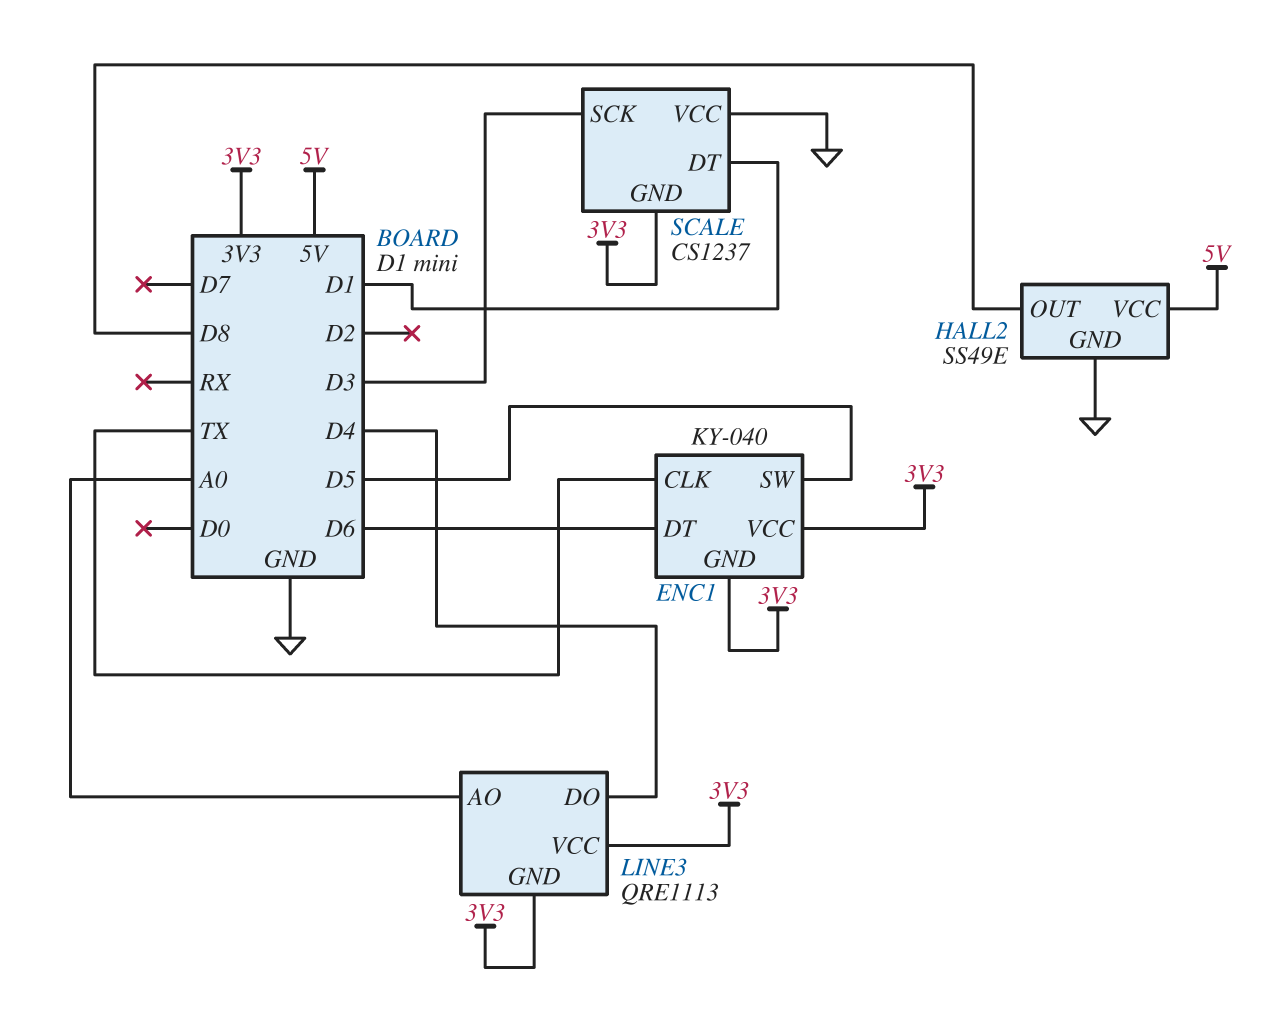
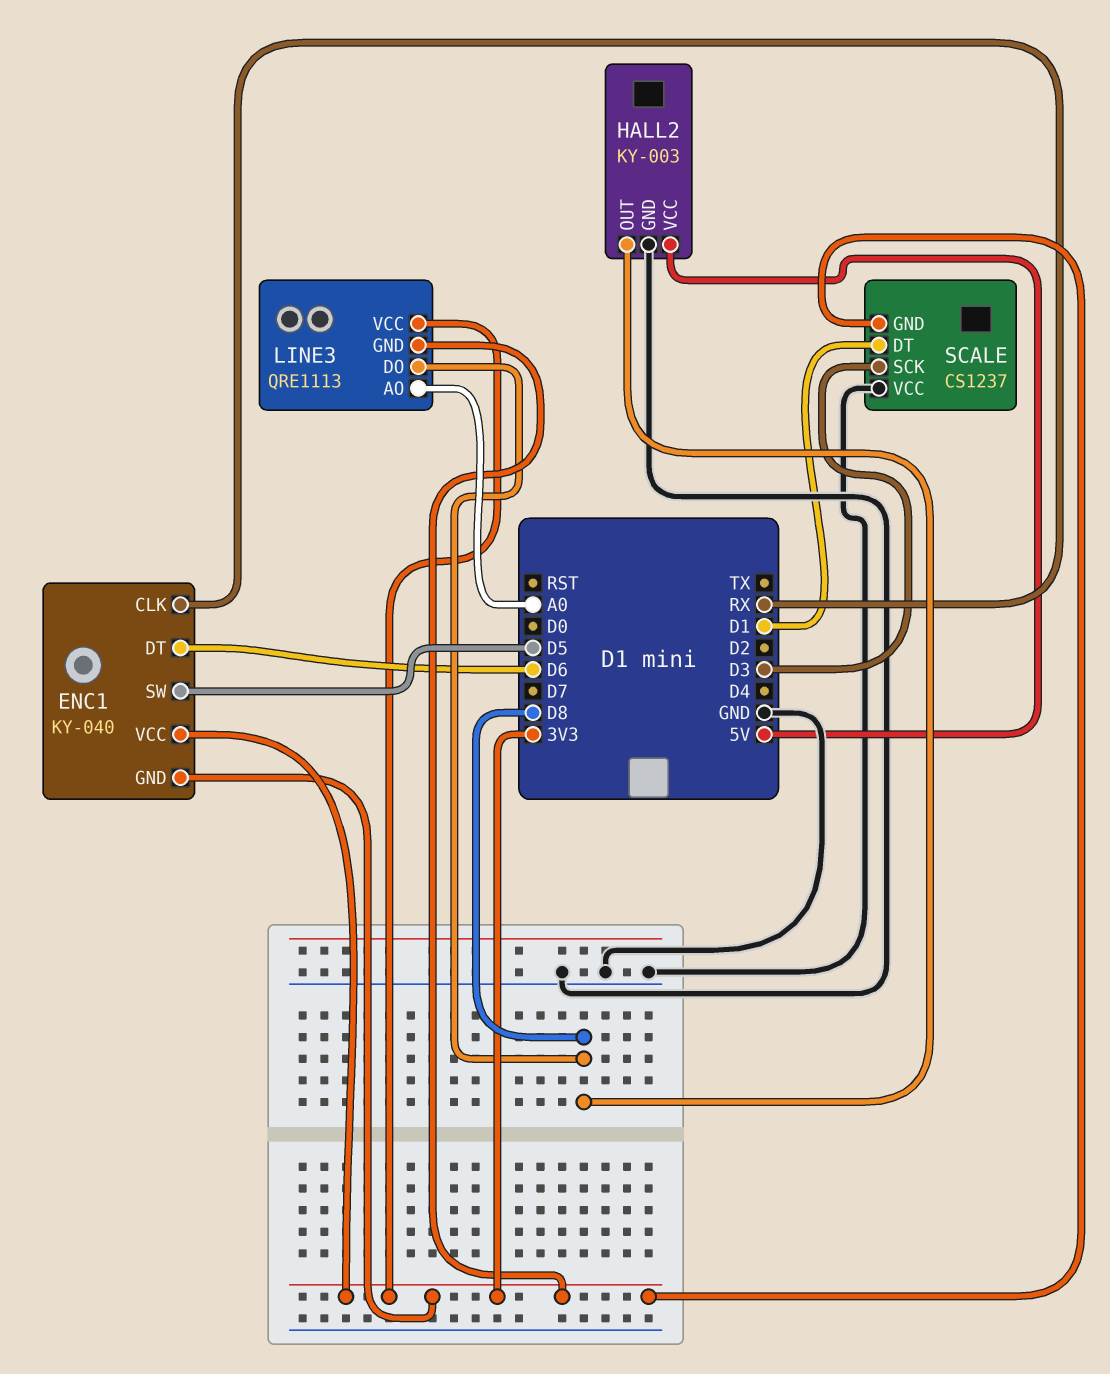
ENC1 pin CLK: TX -> RX
HALL2: SS49E -> KY-003
LINE3 pin DO: D4 -> D8

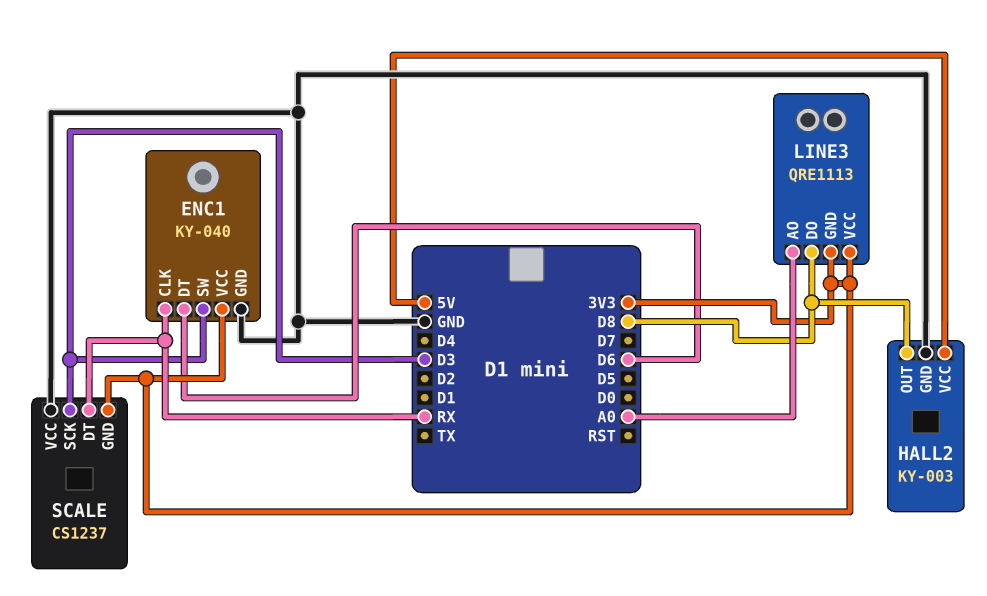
ENC1 pin GND: 3V3 -> GND
ENC1 pin SW: D5 -> D3
SCALE pin DT: D1 -> RX

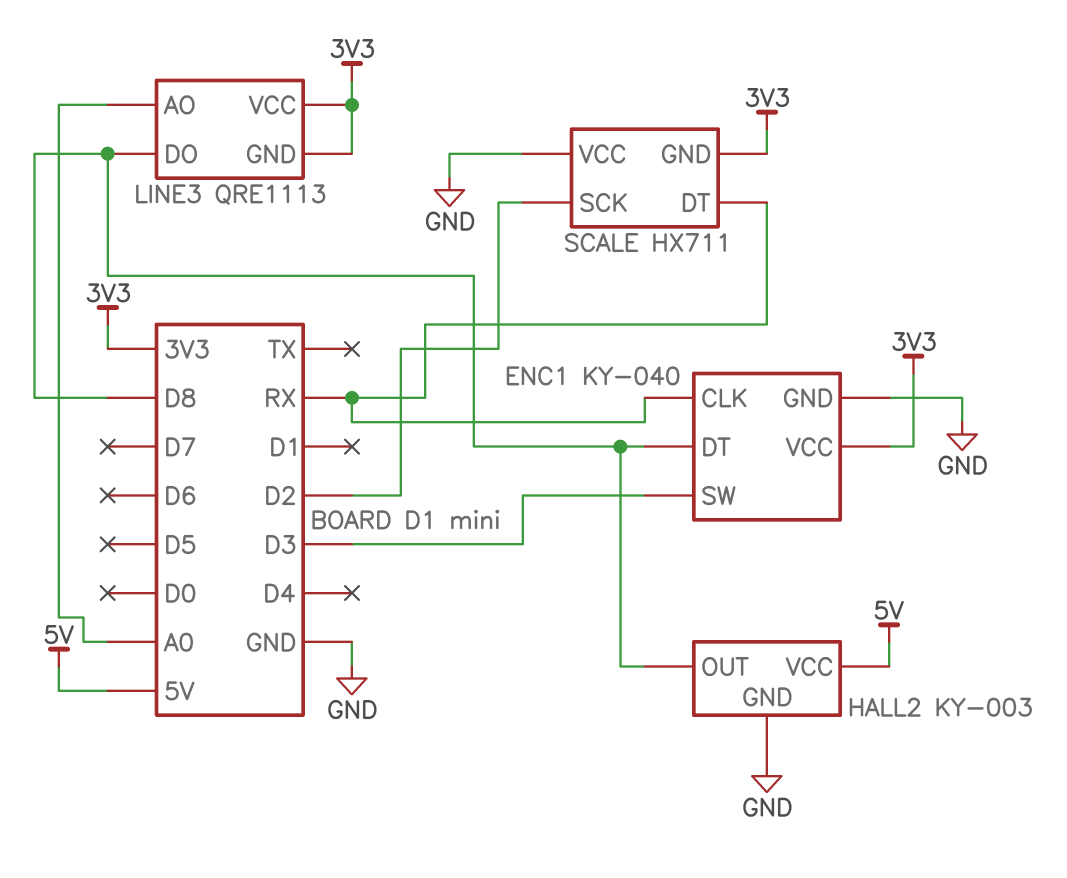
ENC1 pin DT: D6 -> D8
SCALE: CS1237 -> HX711
SCALE pin SCK: D3 -> D2

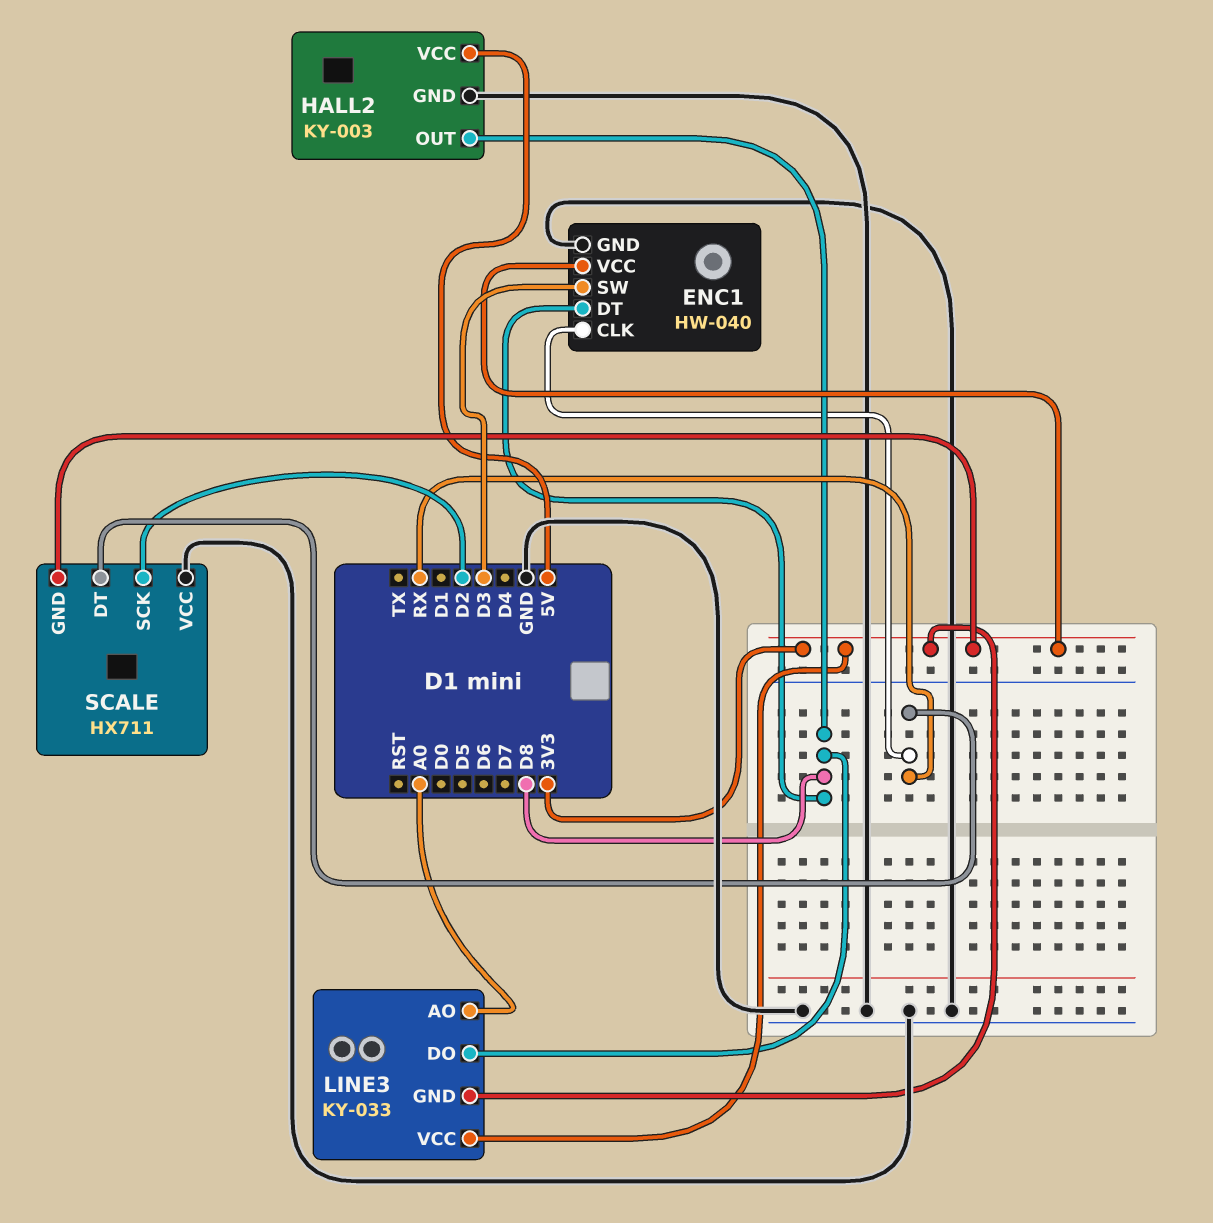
ENC1: KY-040 -> HW-040
LINE3: QRE1113 -> KY-033

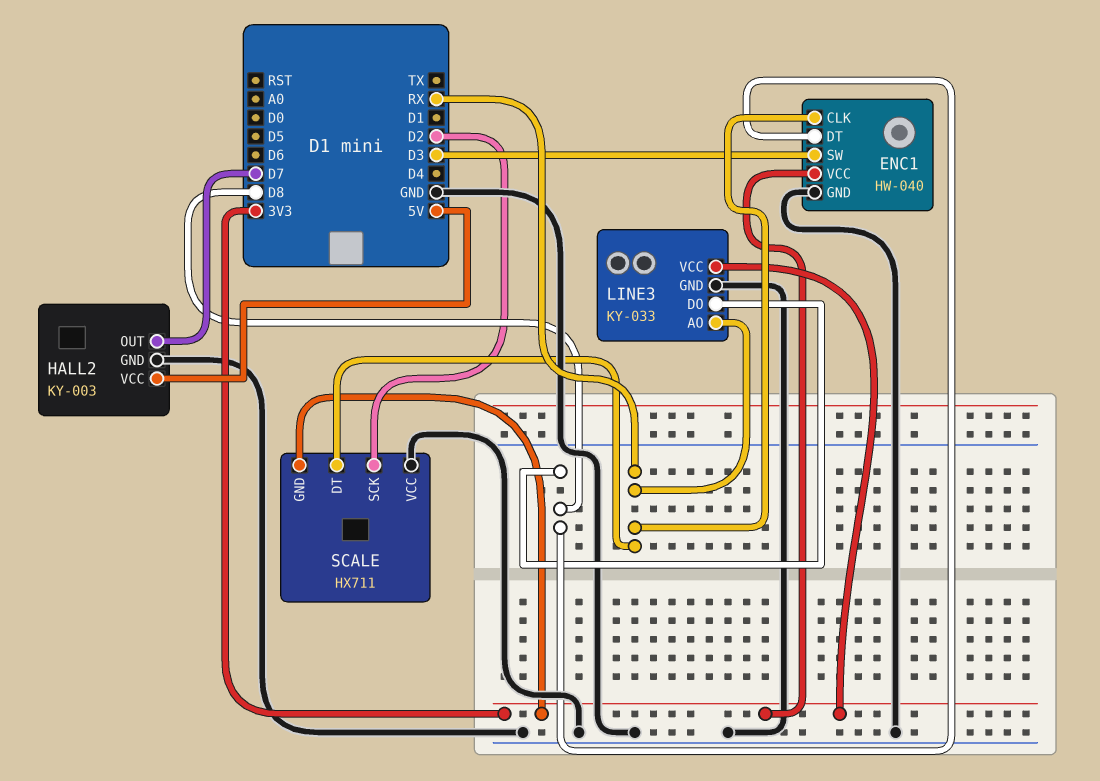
HALL2 pin OUT: D8 -> D7
LINE3 pin AO: A0 -> RX
LINE3 pin GND: 3V3 -> GND

